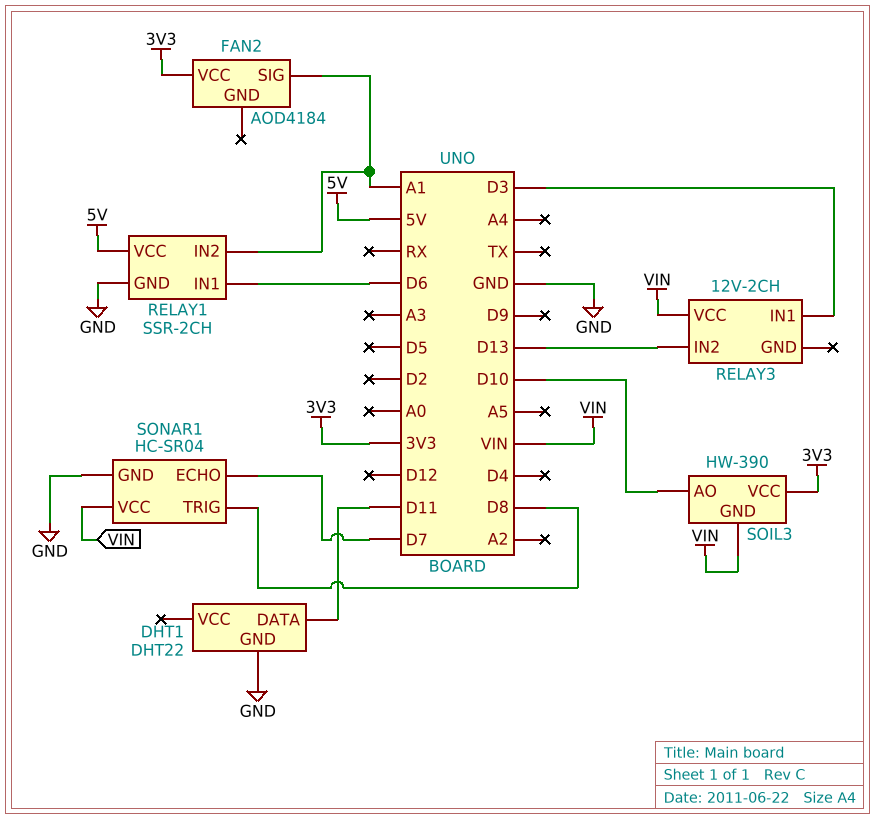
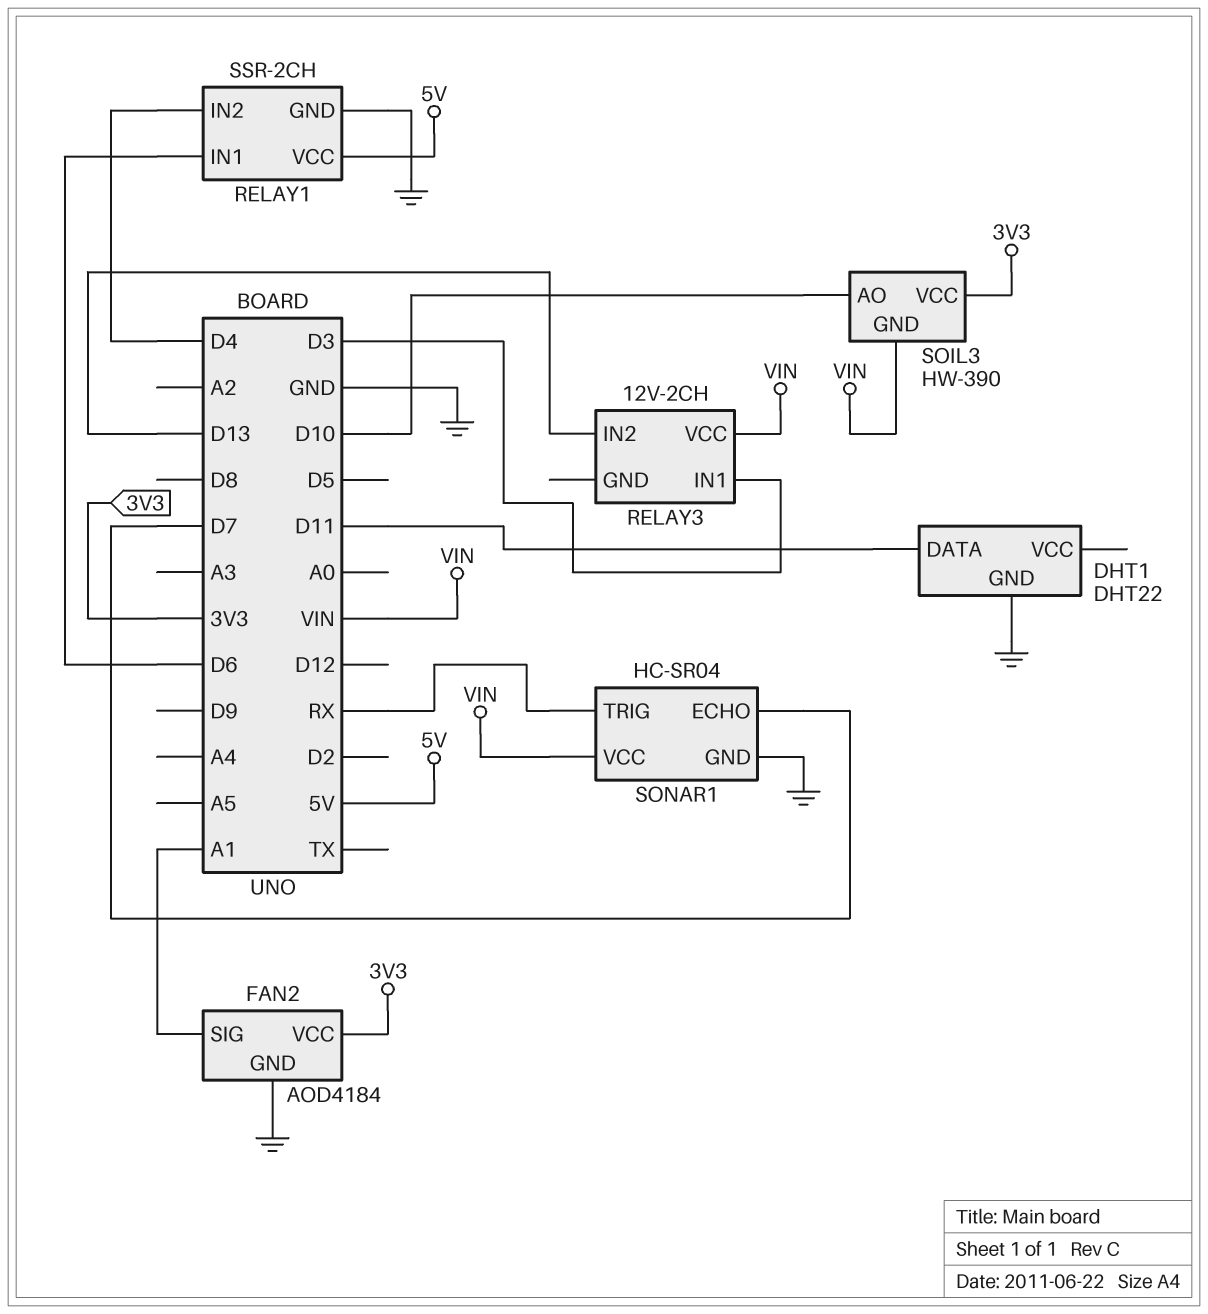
FAN2 pin GND: none -> GND
RELAY1 pin IN2: A1 -> D4
SONAR1 pin TRIG: D8 -> RX

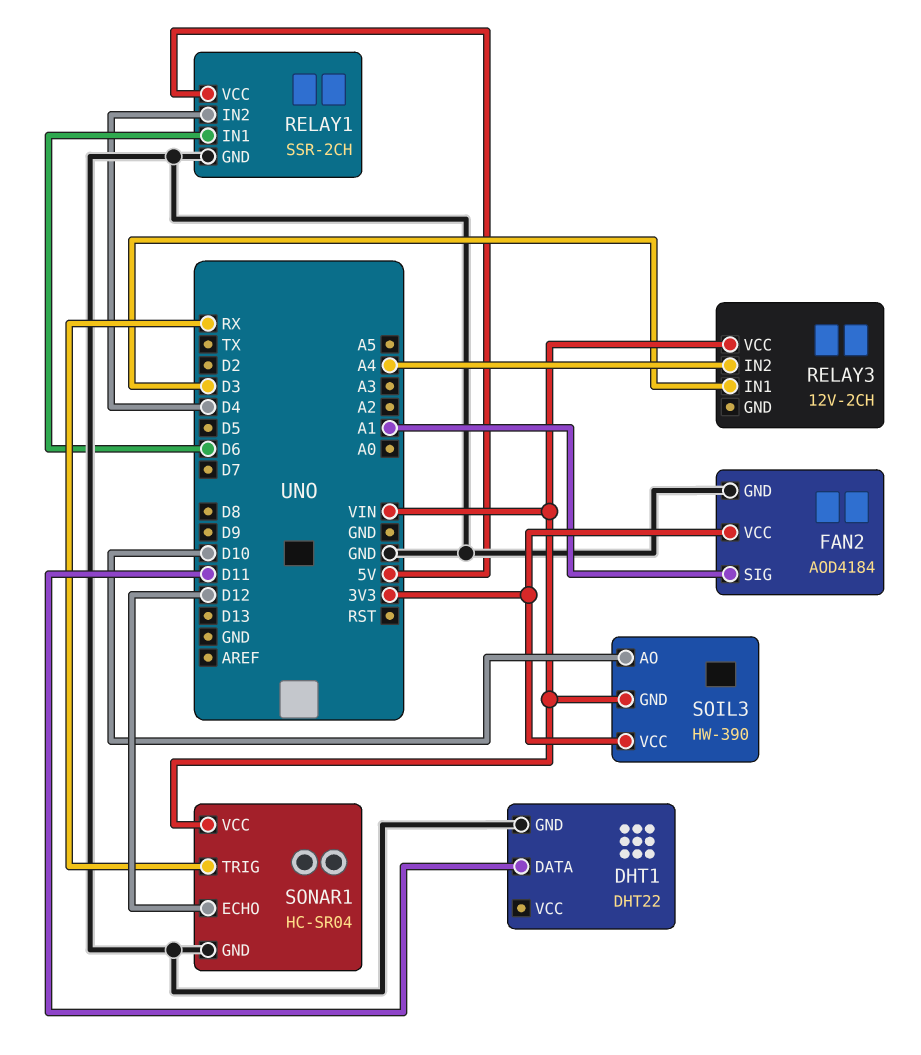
RELAY3 pin IN2: D13 -> A4
SONAR1 pin ECHO: D7 -> D12

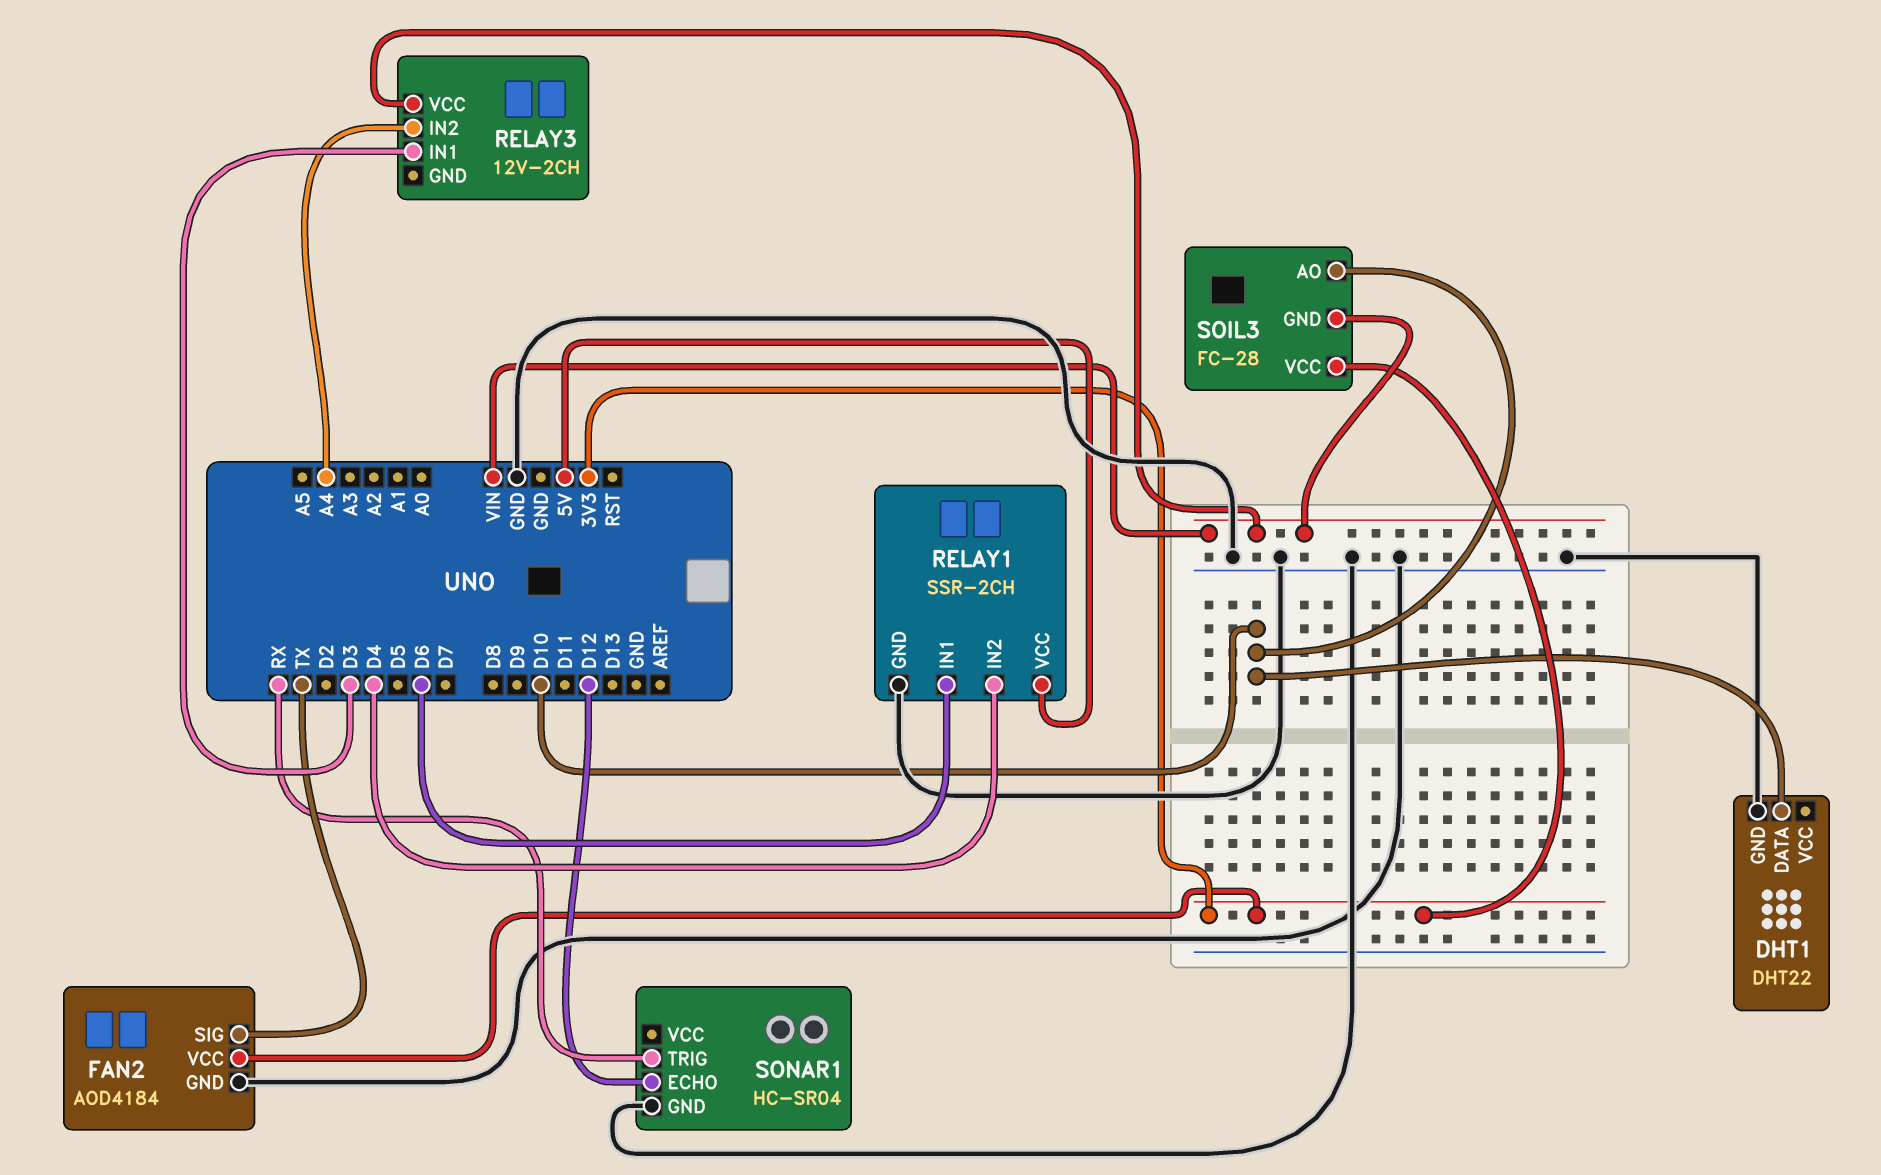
DHT1 pin DATA: D11 -> D10
FAN2 pin SIG: A1 -> TX
SOIL3: HW-390 -> FC-28
SONAR1 pin VCC: VIN -> none

